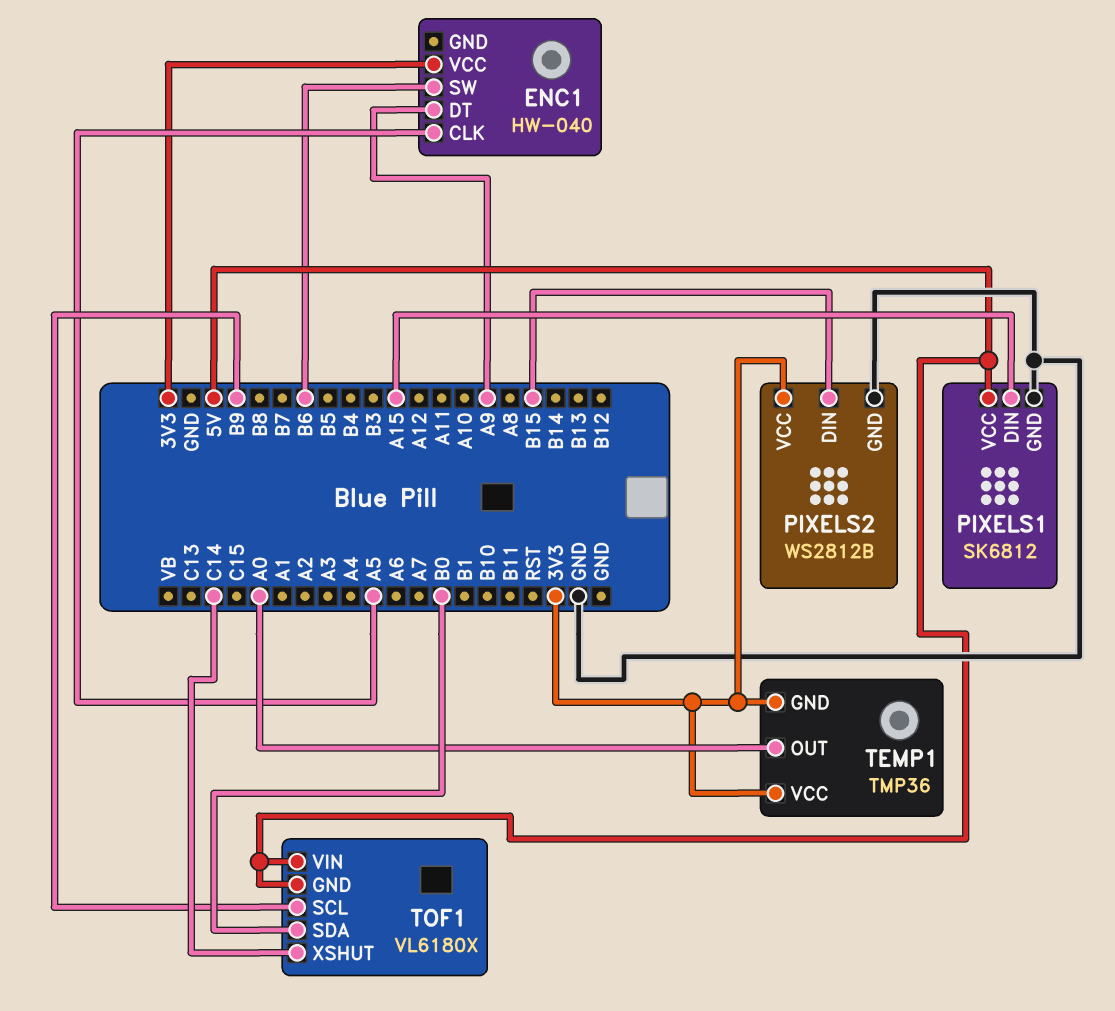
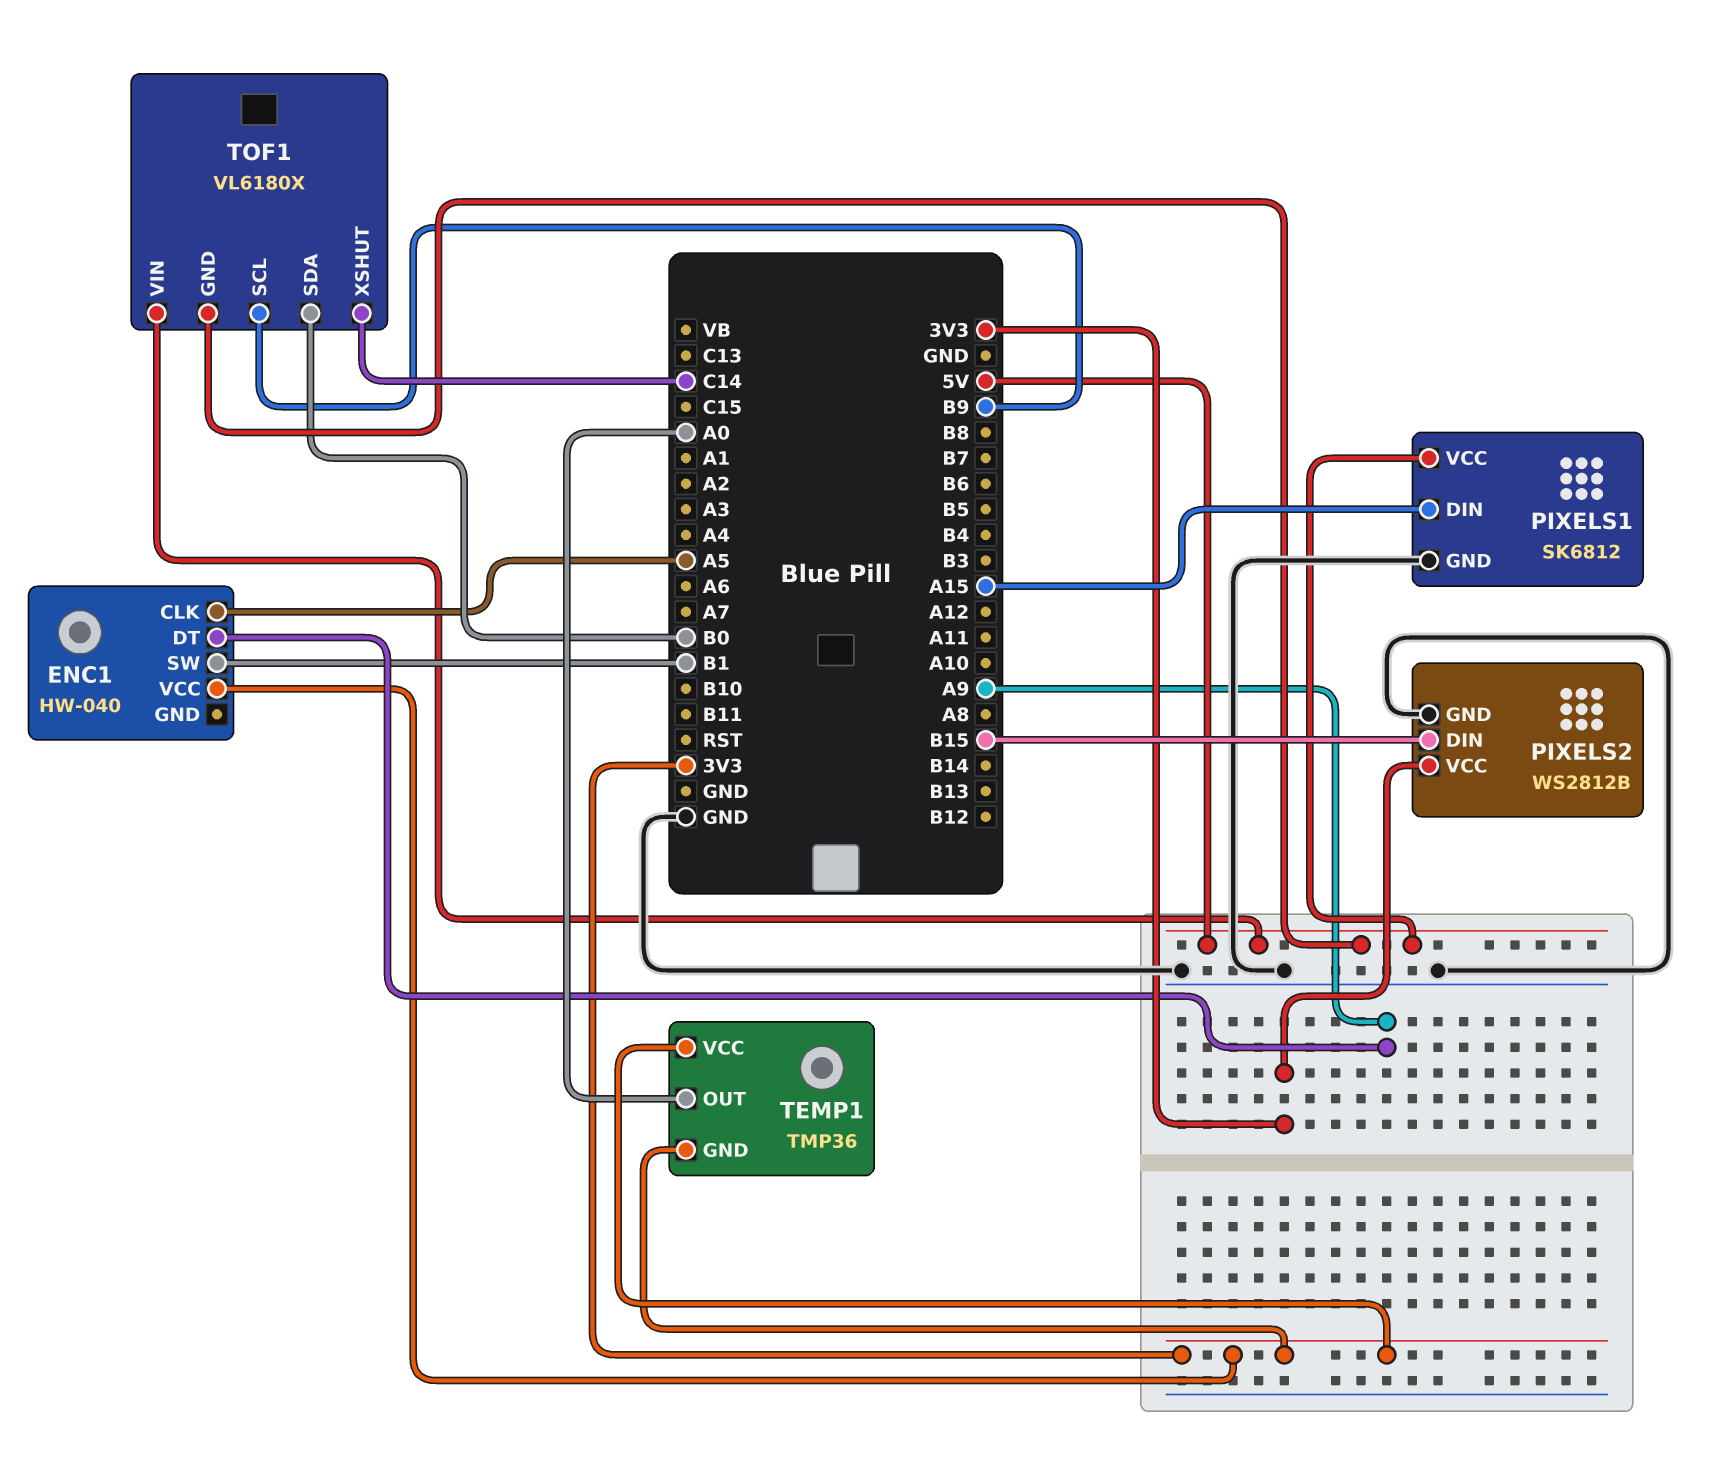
ENC1 pin SW: B6 -> B1

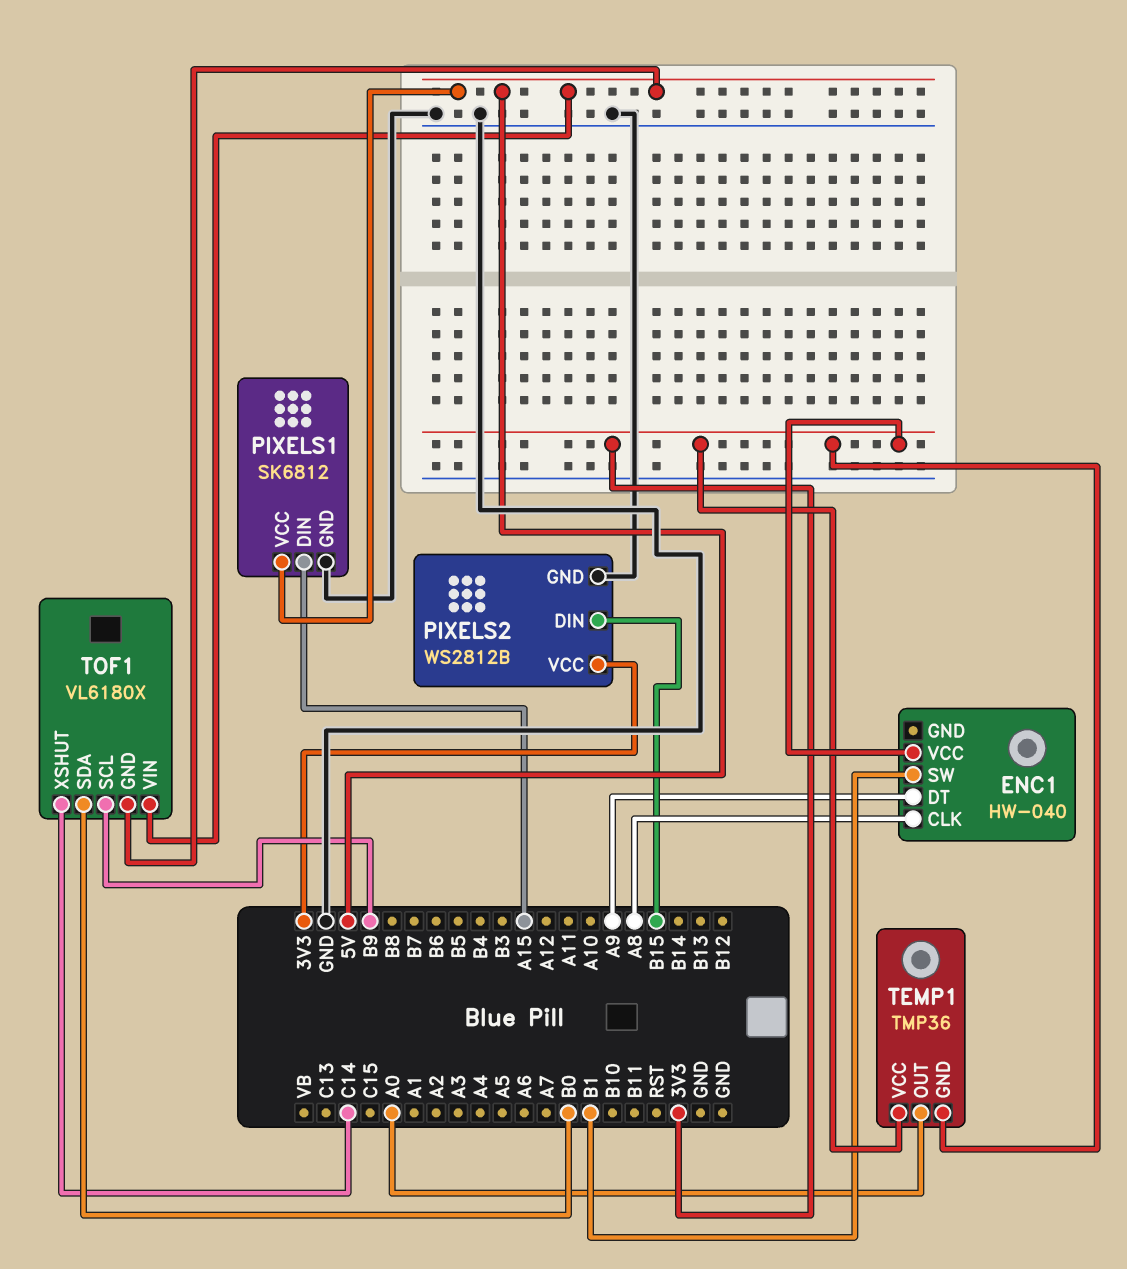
ENC1 pin CLK: A5 -> A8

